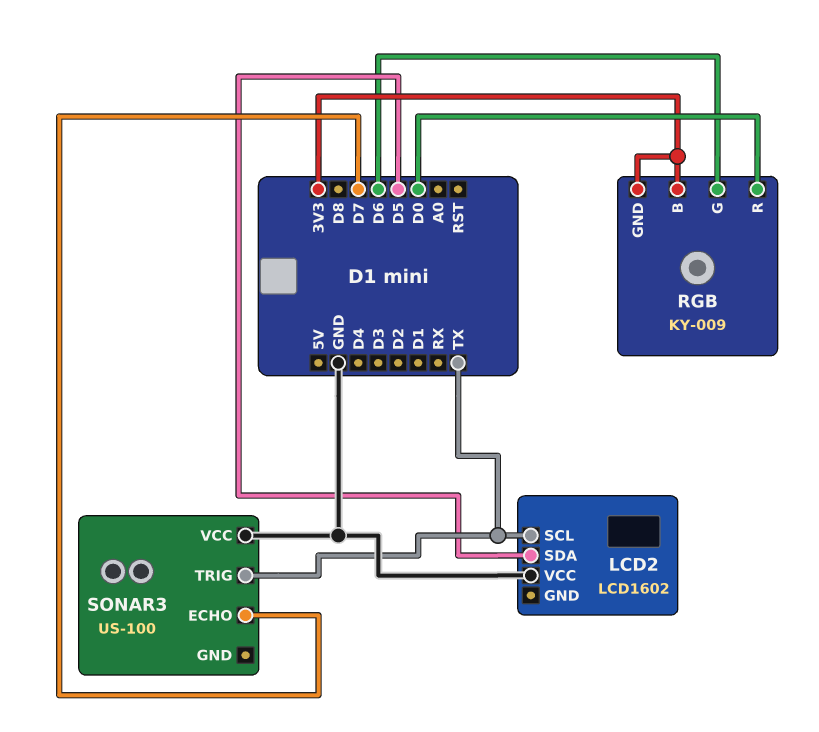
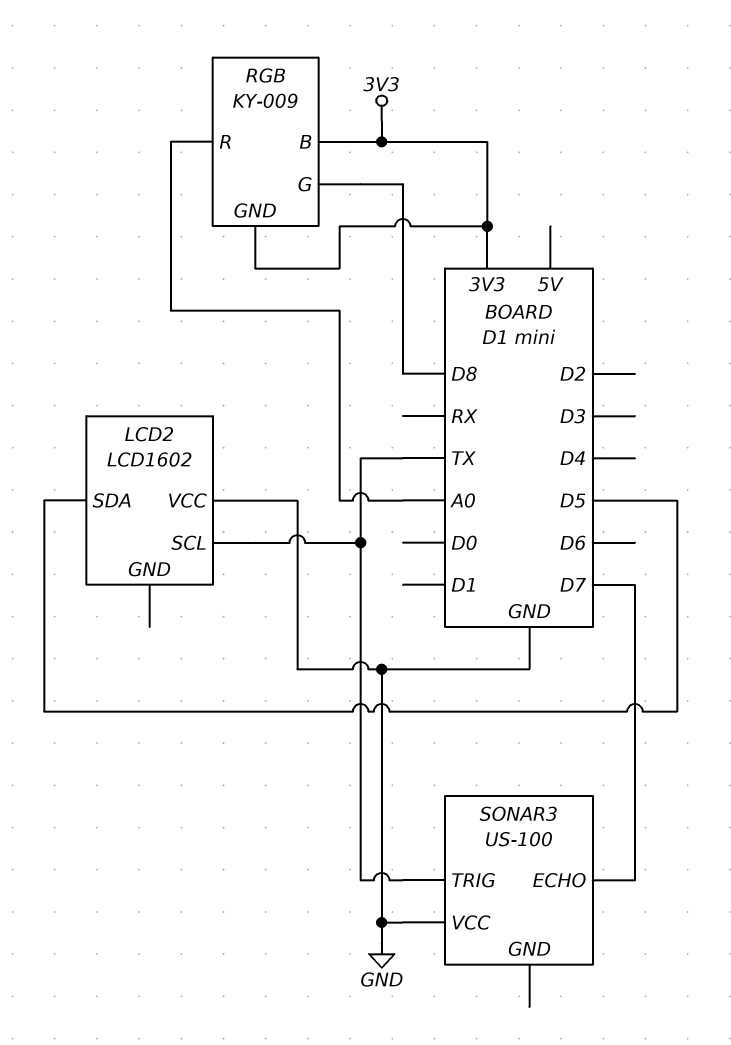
RGB pin G: D6 -> D8
RGB pin R: D0 -> A0

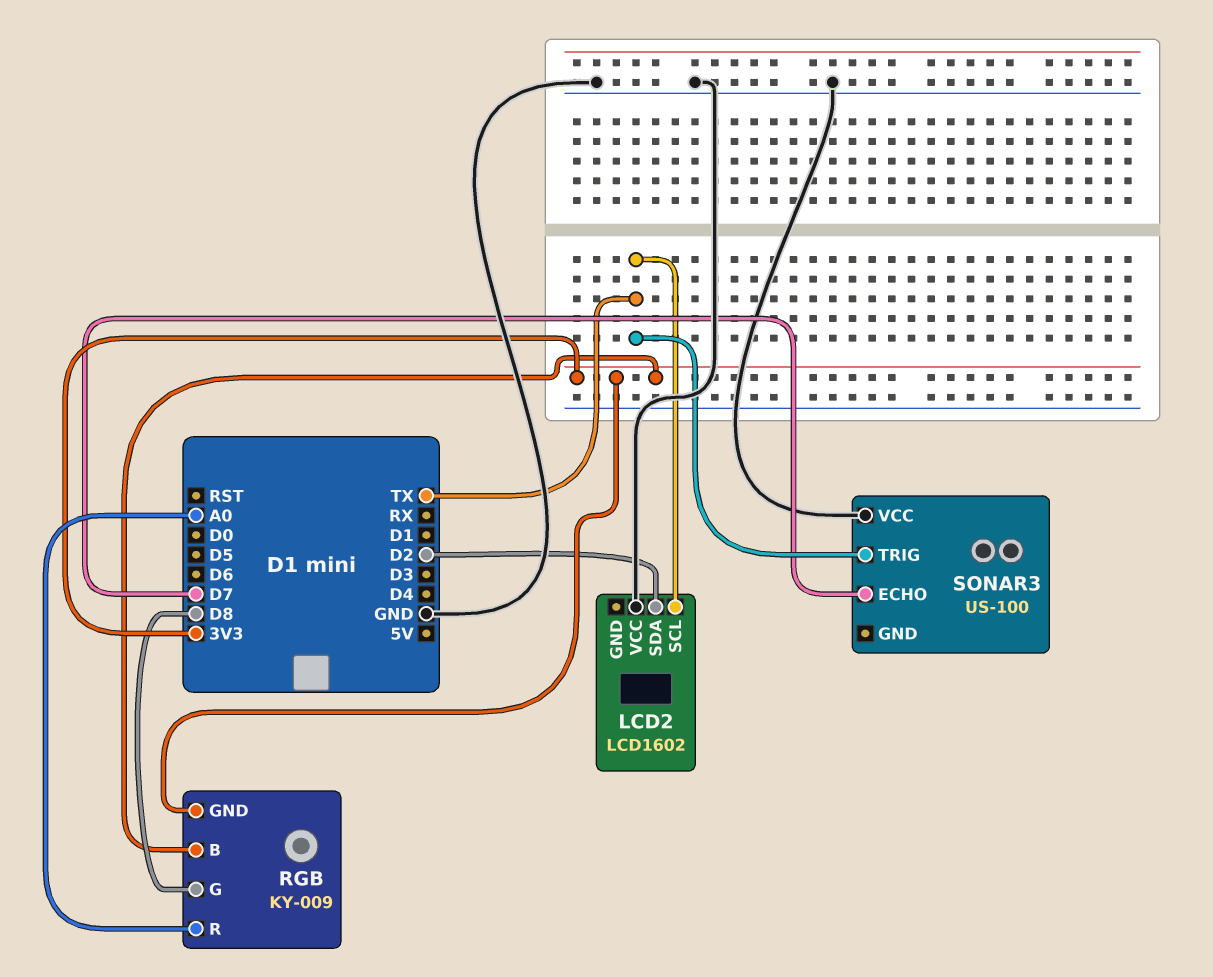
LCD2 pin SDA: D5 -> D2

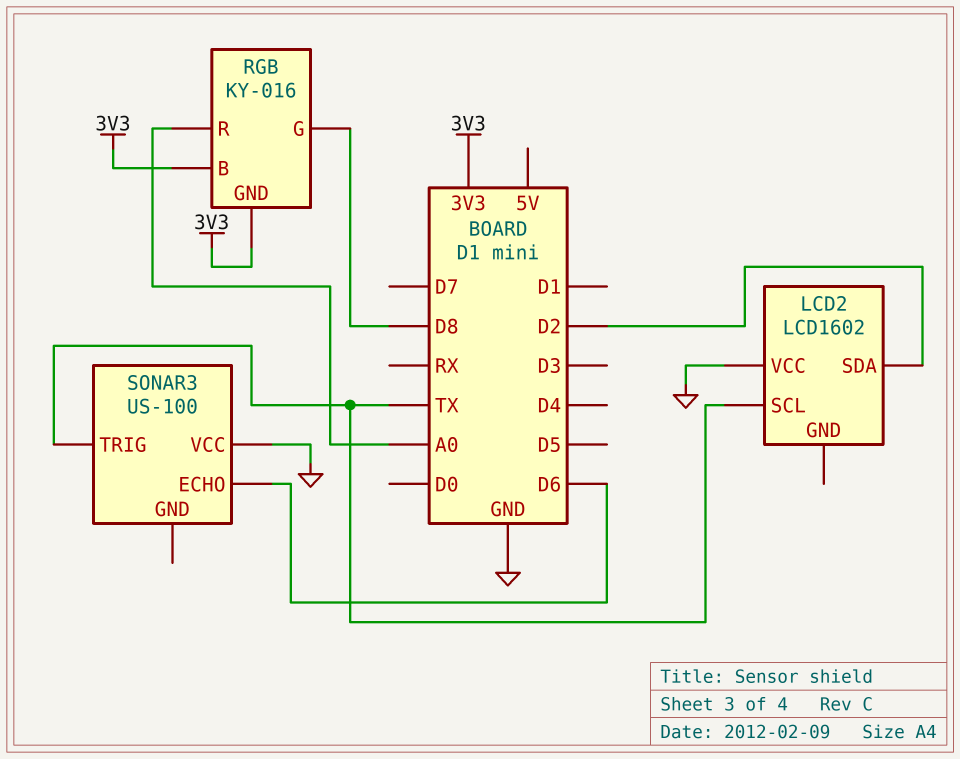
RGB: KY-009 -> KY-016
SONAR3 pin ECHO: D7 -> D6

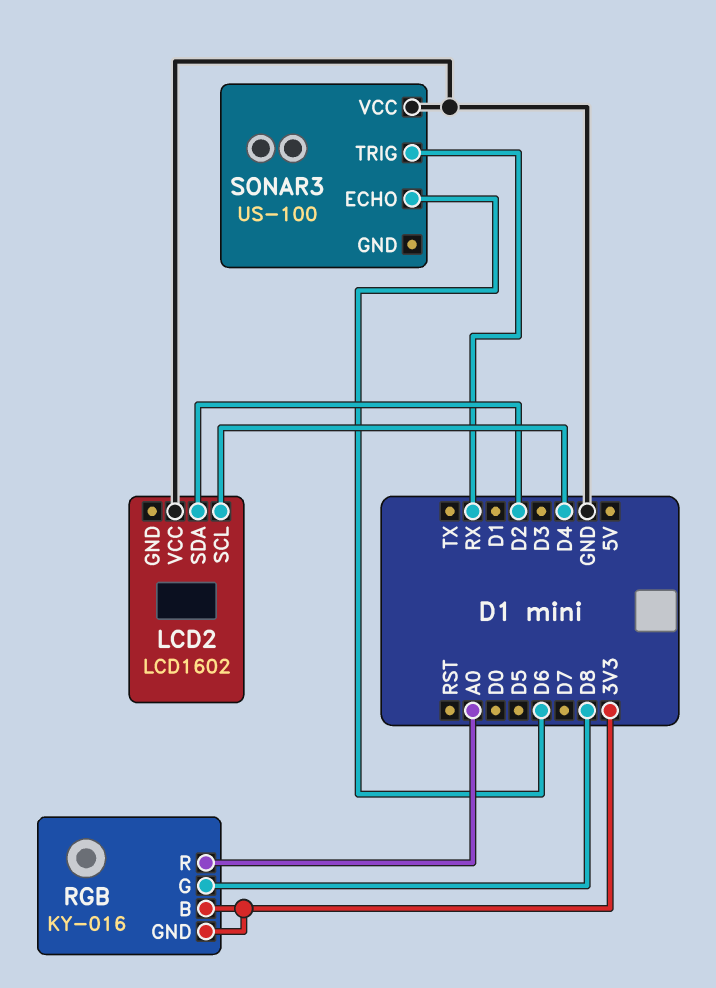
LCD2 pin SCL: TX -> D4
SONAR3 pin TRIG: TX -> RX

